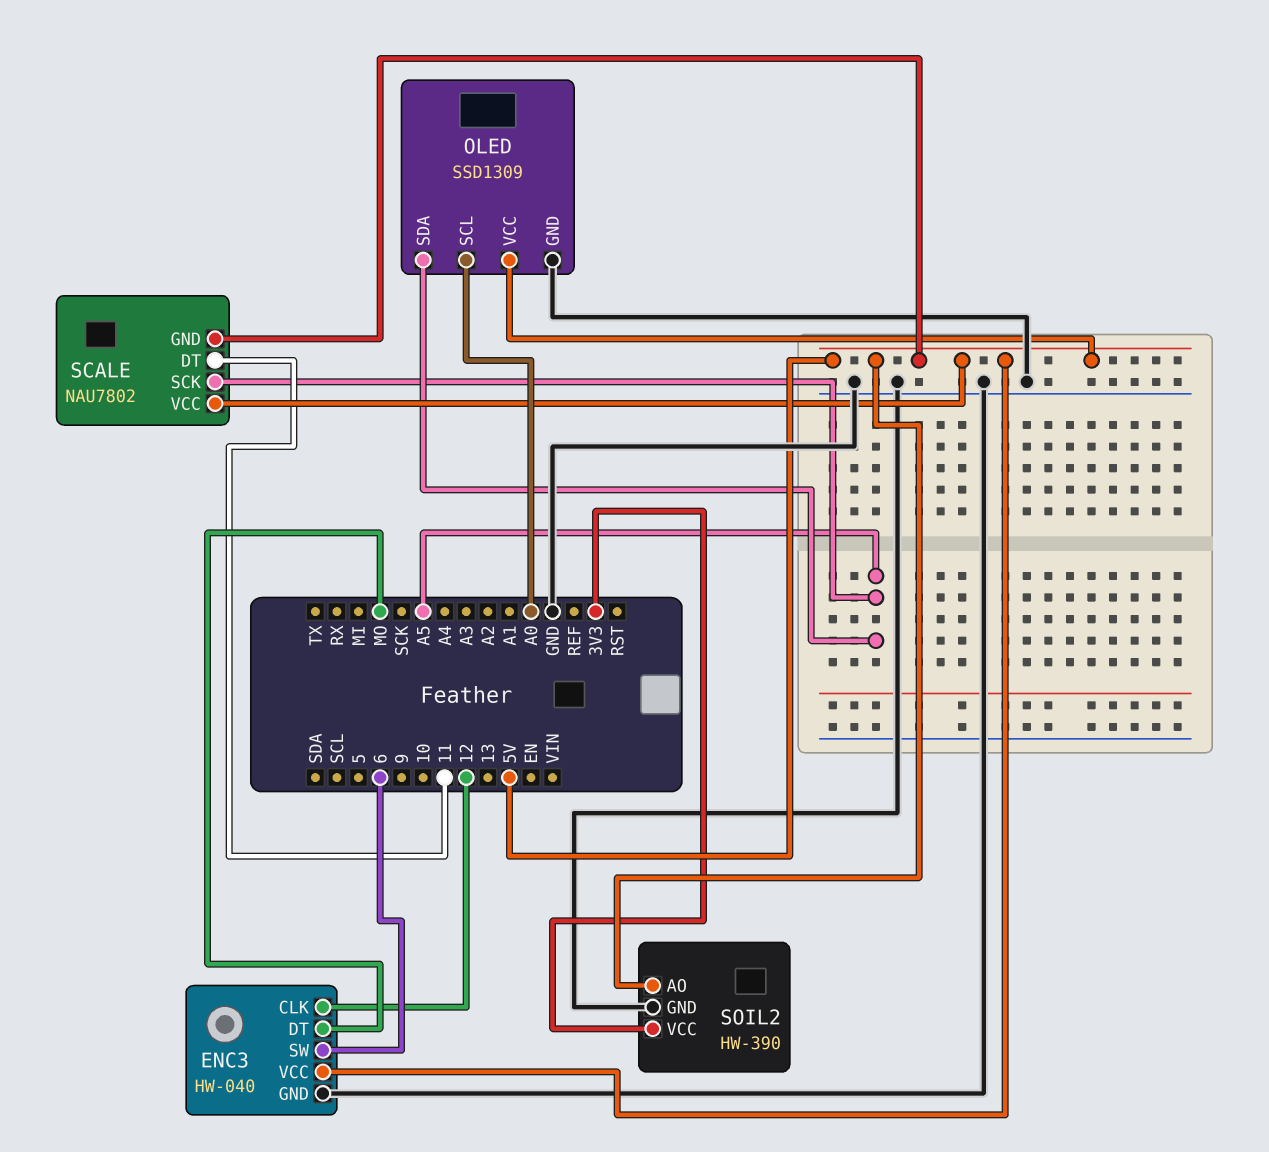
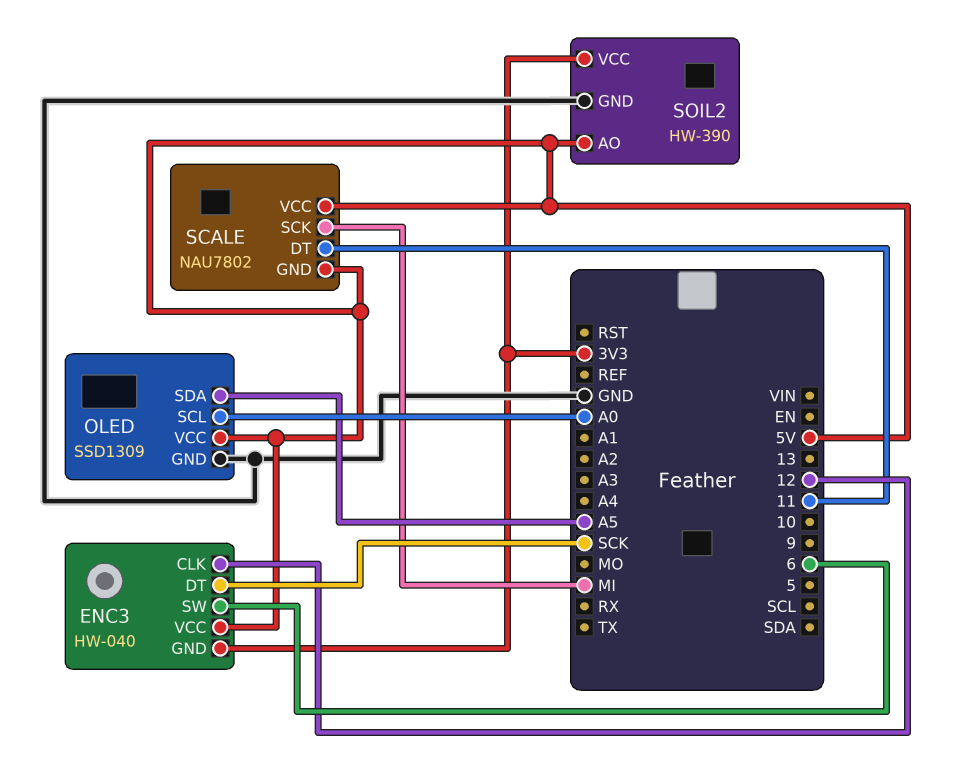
ENC3 pin DT: MO -> SCK
ENC3 pin GND: GND -> 3V3
SCALE pin SCK: A5 -> MI

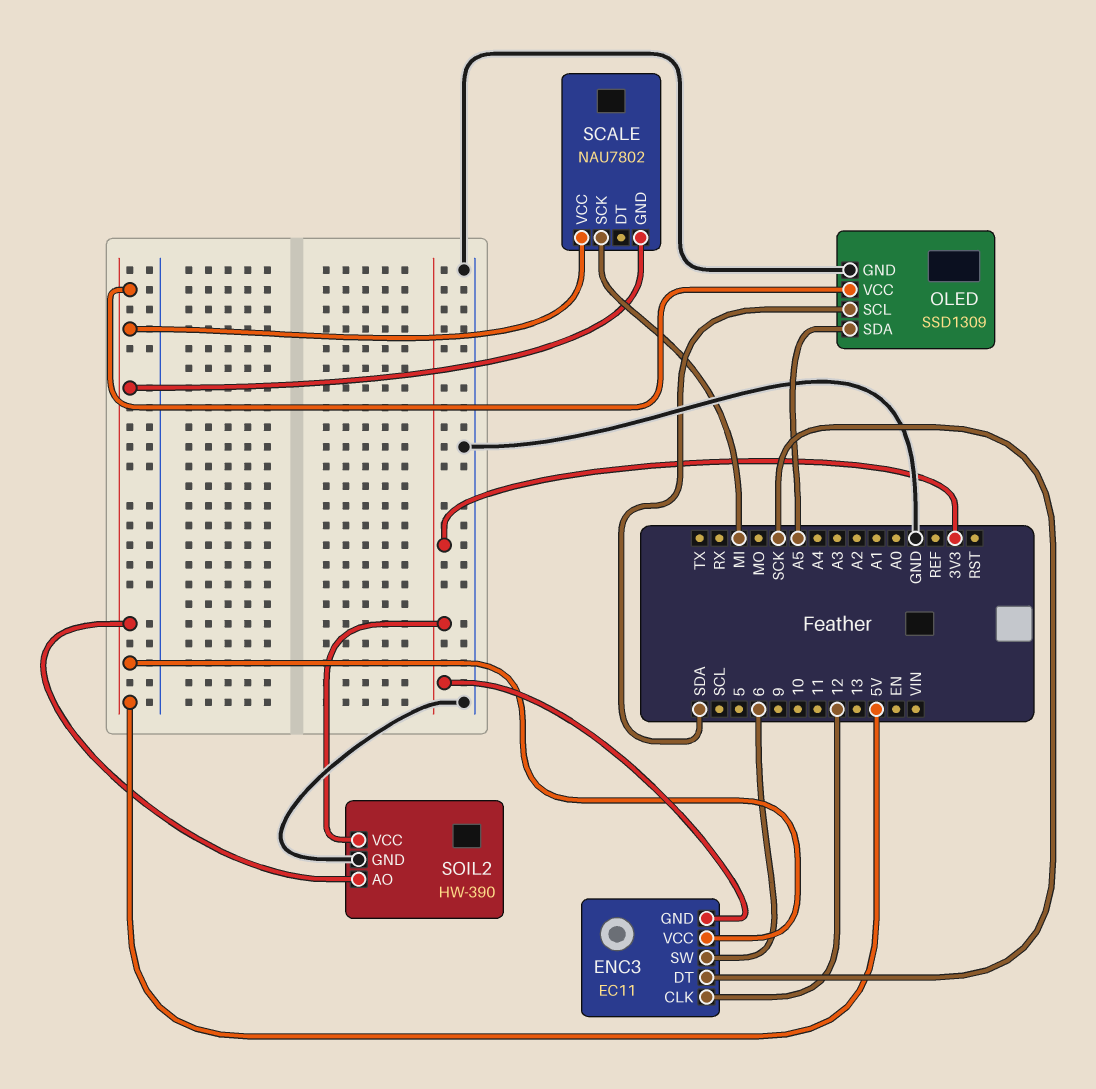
ENC3: HW-040 -> EC11
OLED pin SCL: A0 -> SDA
SCALE pin DT: 11 -> none

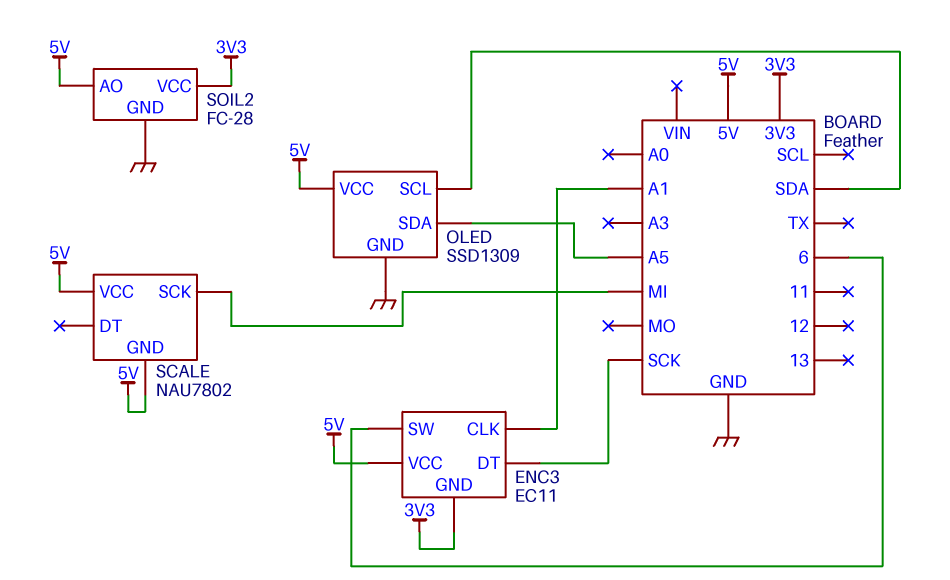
ENC3 pin CLK: 12 -> A1
SOIL2: HW-390 -> FC-28

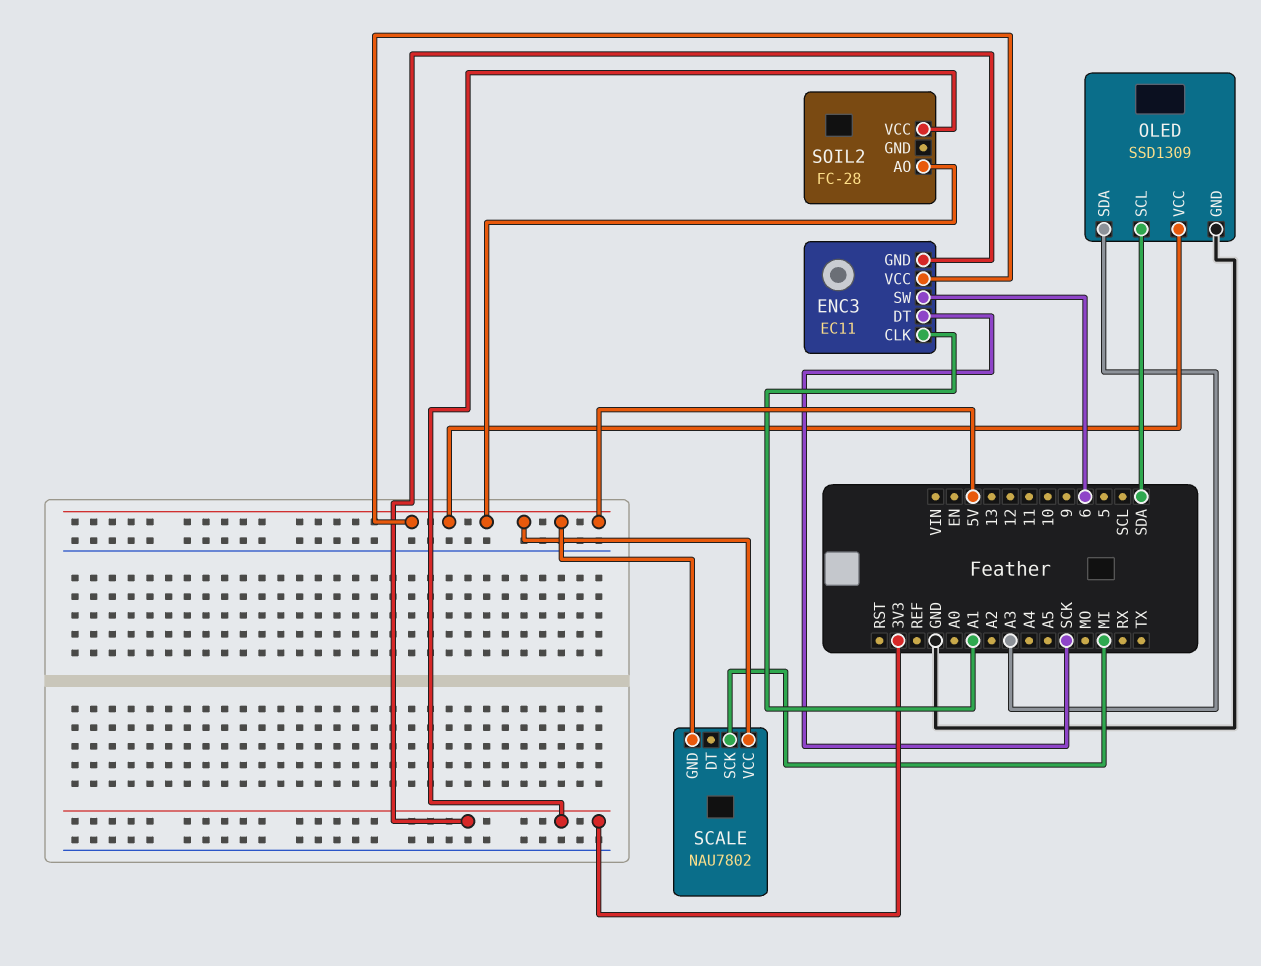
OLED pin SDA: A5 -> A3
SOIL2 pin GND: GND -> none

